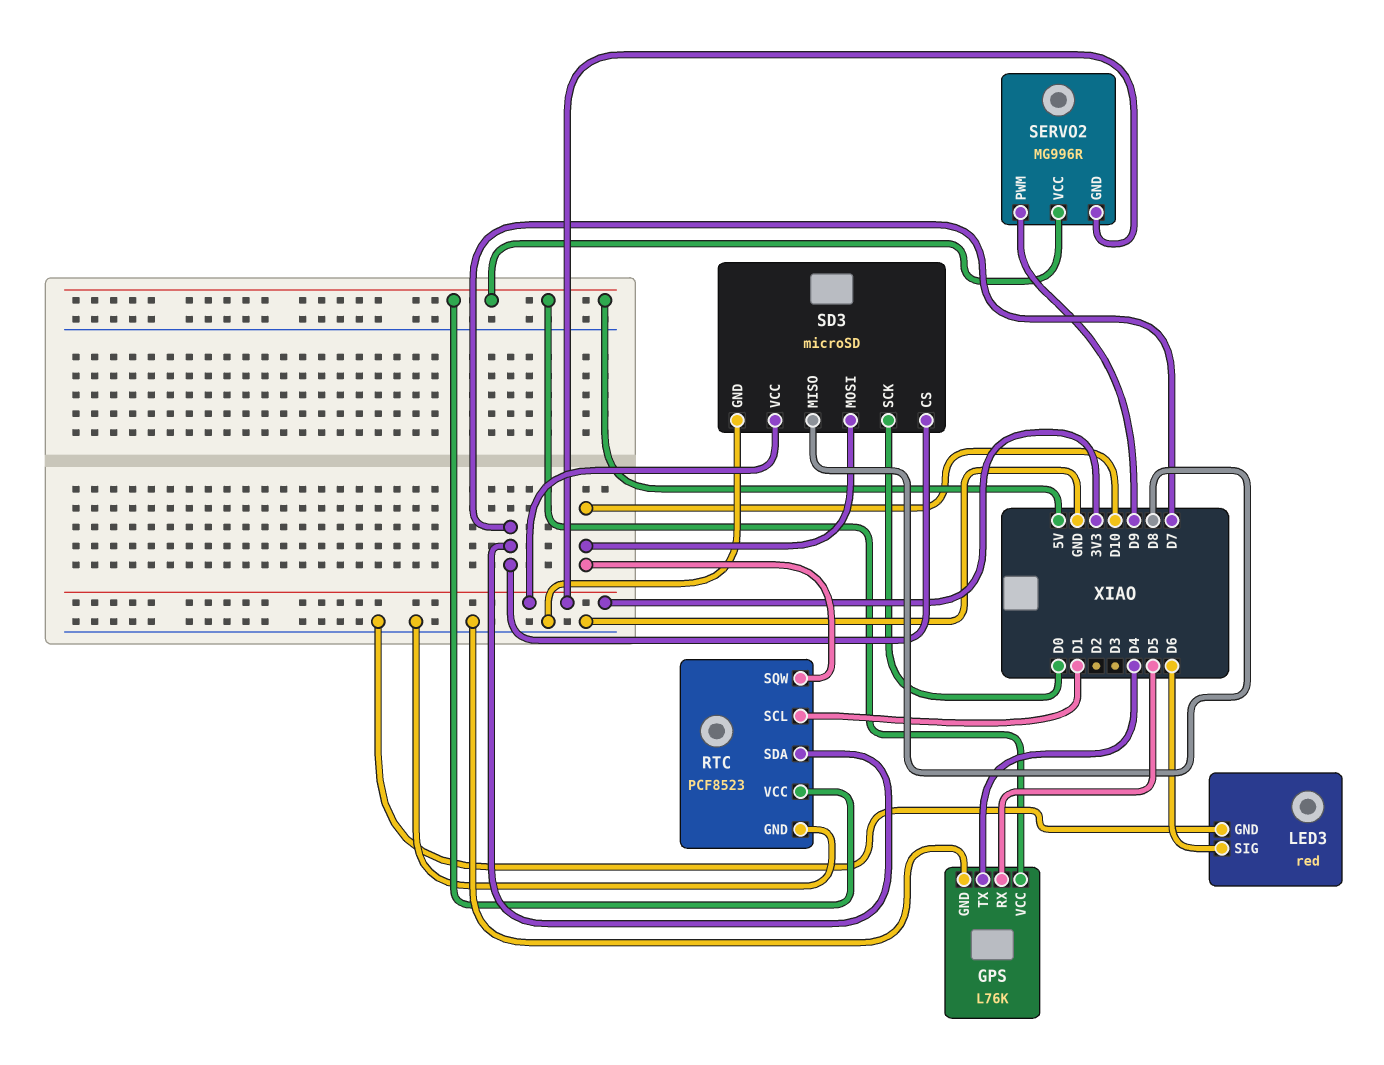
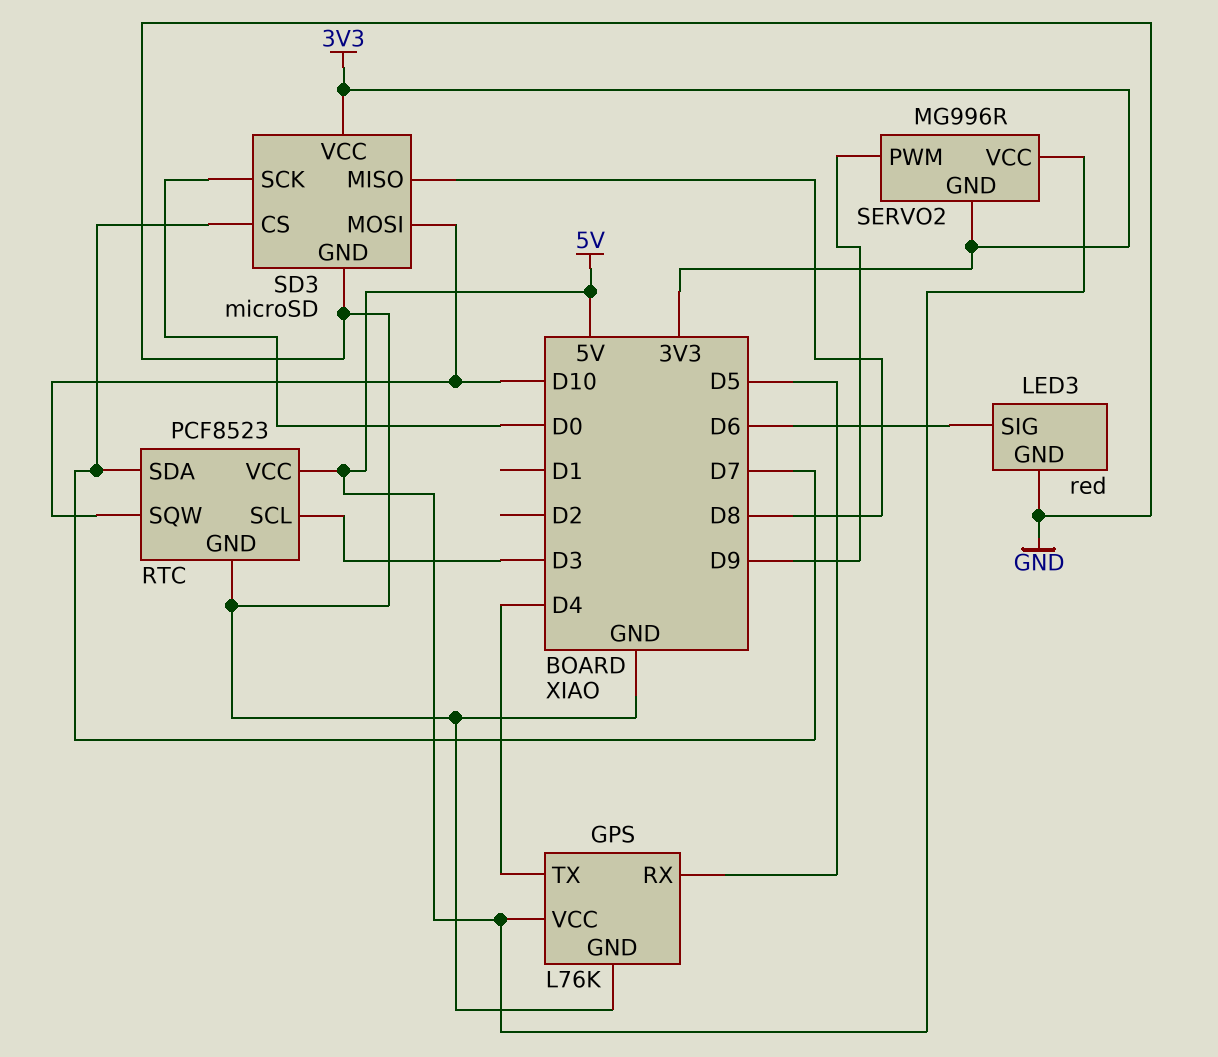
RTC pin SCL: D1 -> D3

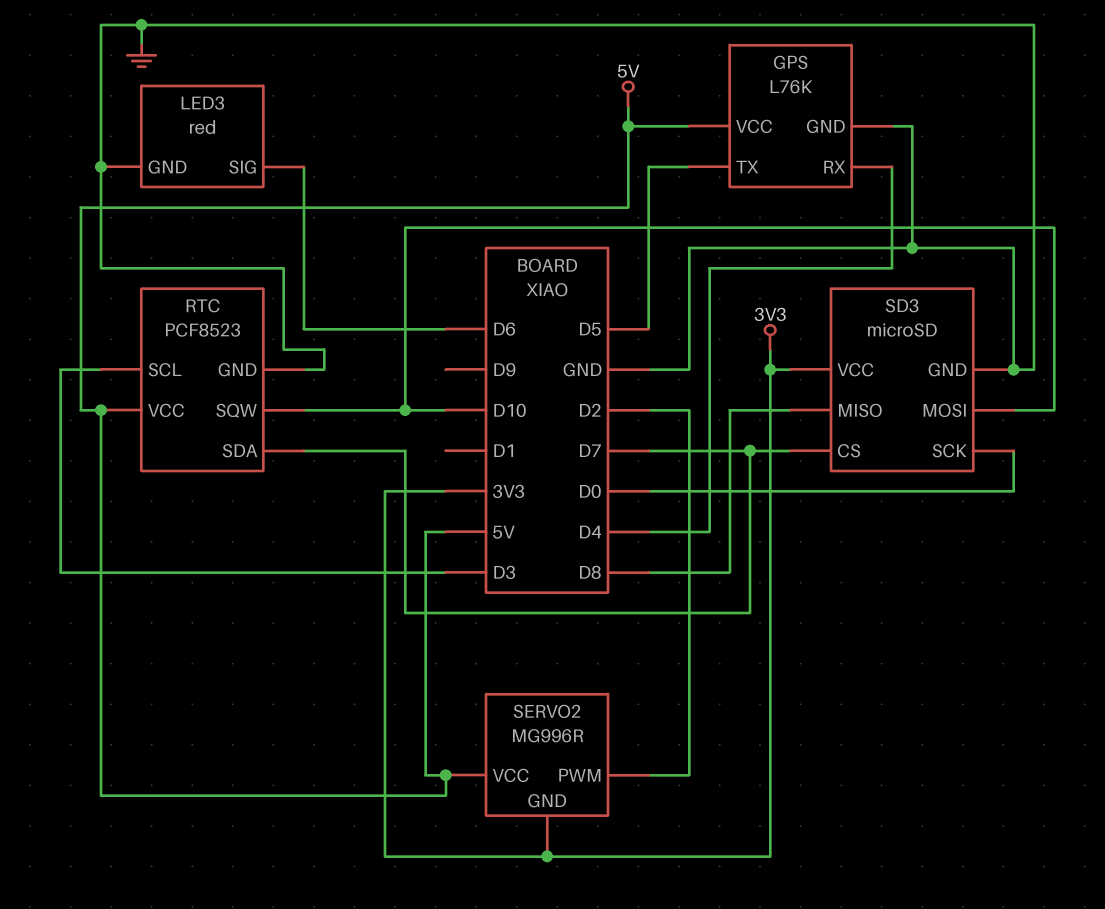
GPS pin RX: D5 -> D4
GPS pin TX: D4 -> D5
SERVO2 pin PWM: D9 -> D2

